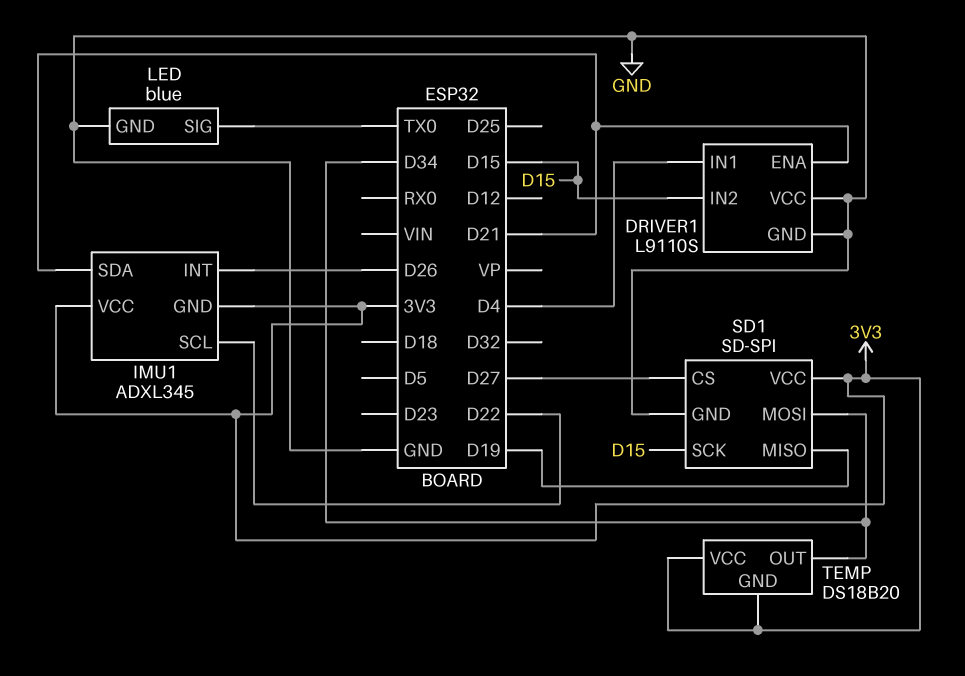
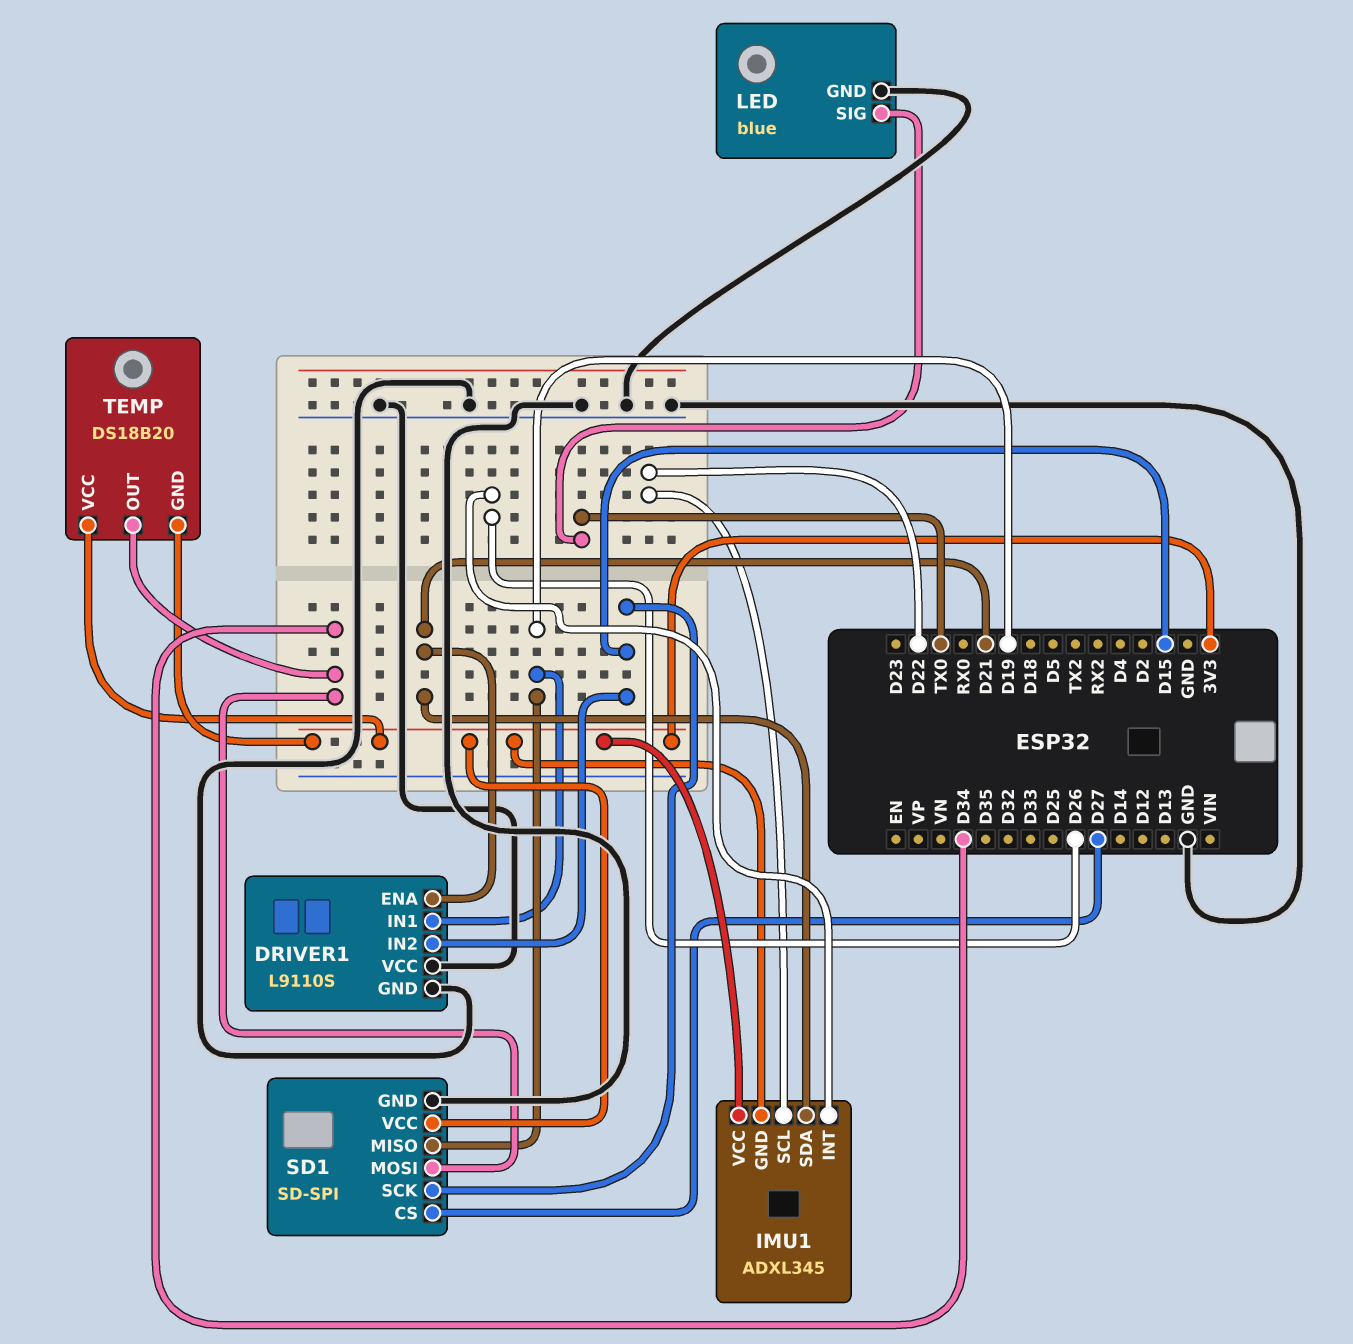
DRIVER1 pin IN1: D4 -> D19

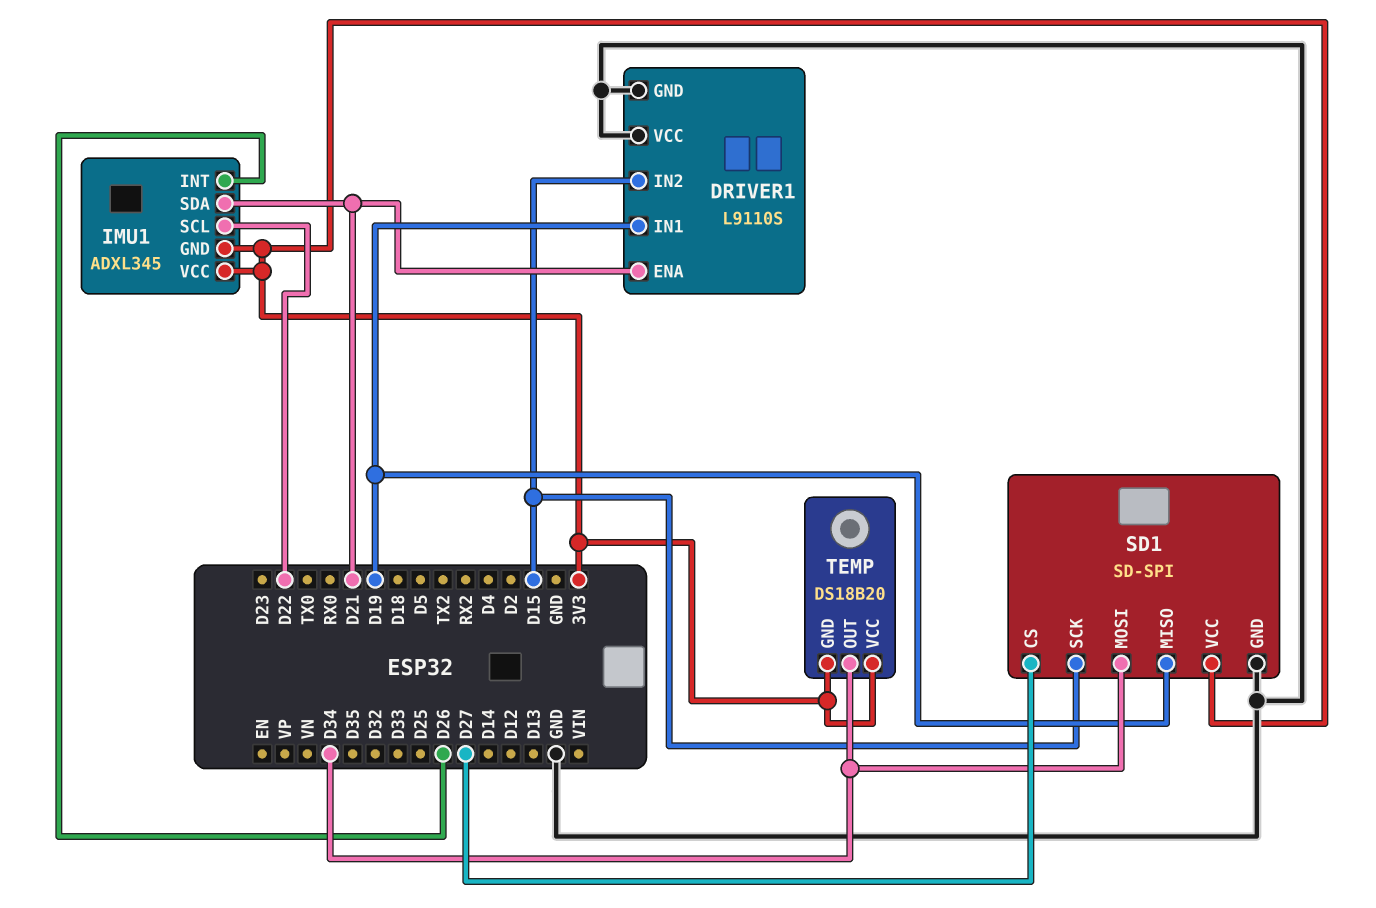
LED: blue -> none
LED pin GND: GND -> none
LED pin SIG: TX0 -> none

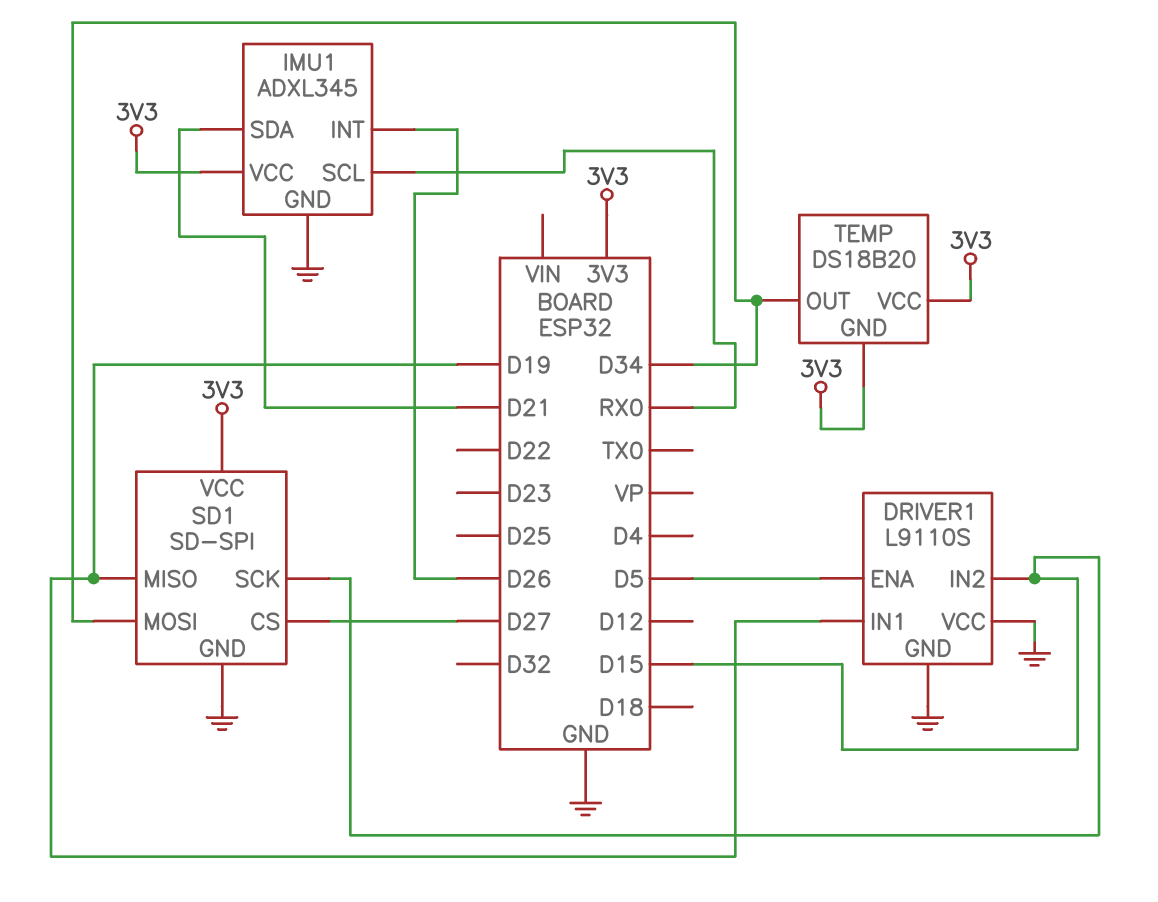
DRIVER1 pin ENA: D21 -> D5
IMU1 pin GND: 3V3 -> GND
IMU1 pin SCL: D22 -> RX0

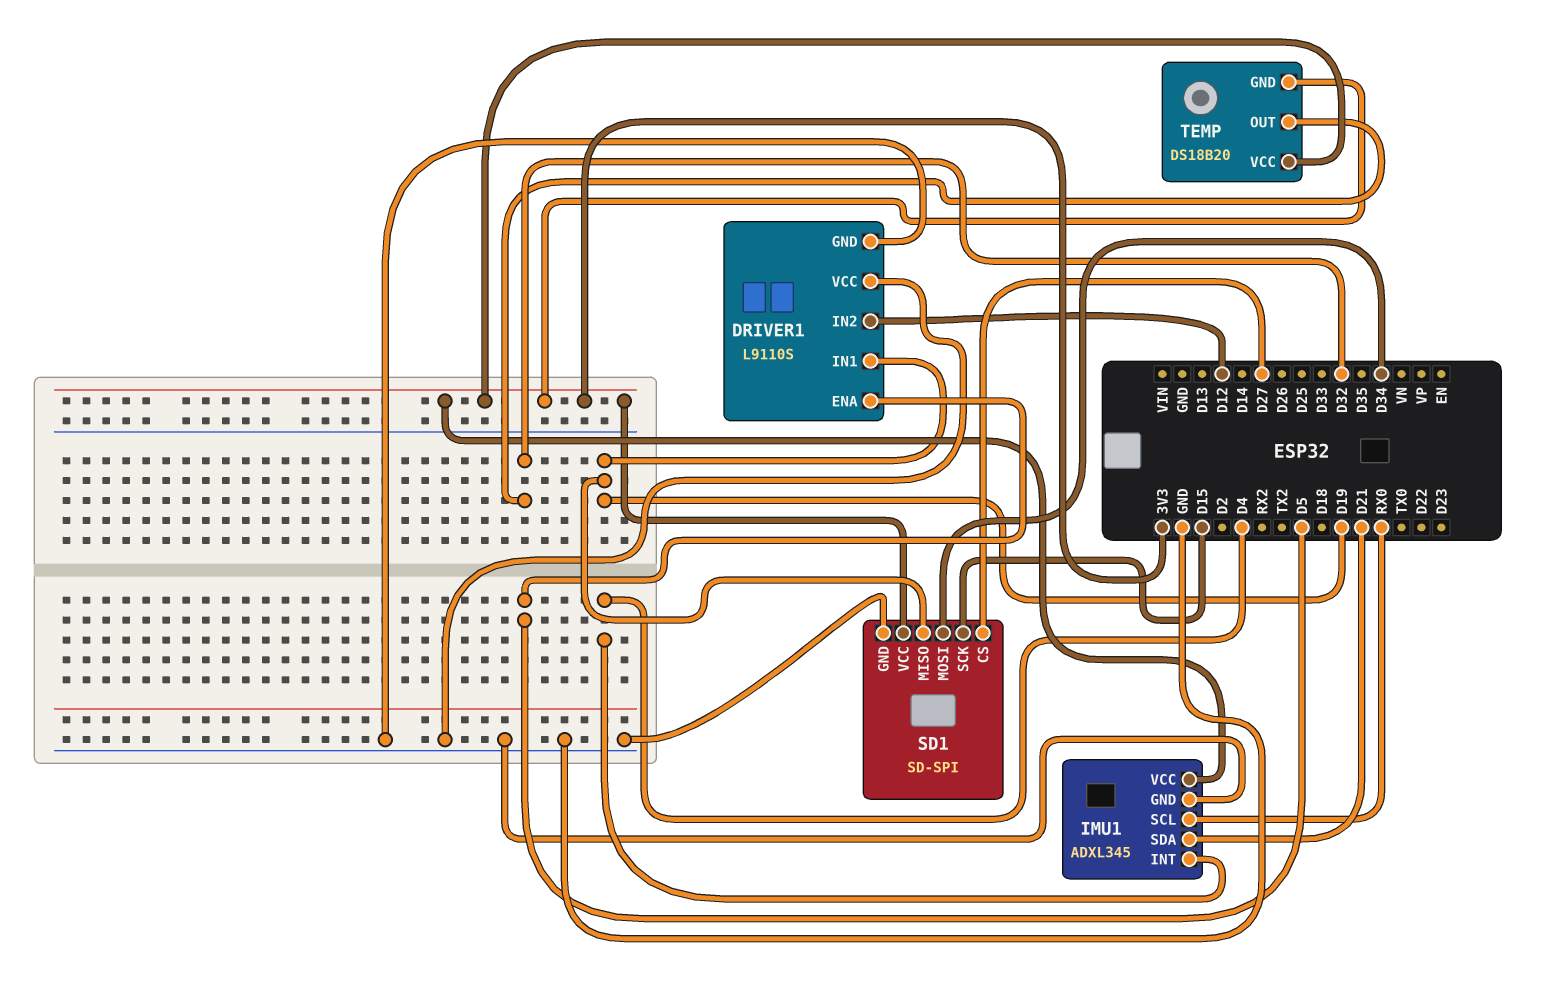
DRIVER1 pin IN2: D15 -> D12
IMU1 pin INT: D26 -> D4
TEMP pin OUT: D34 -> D32

